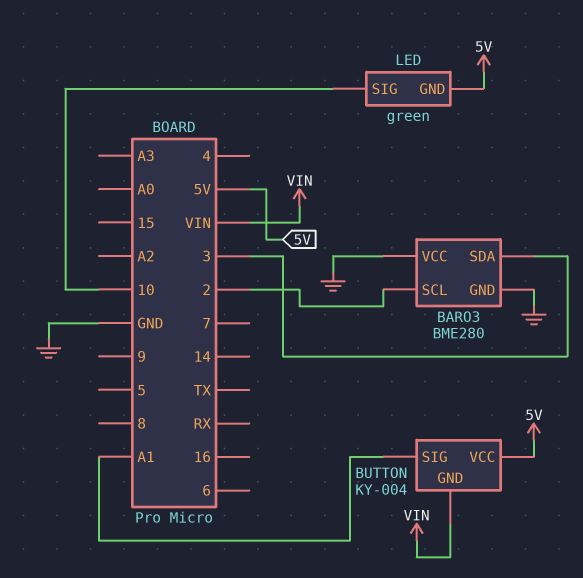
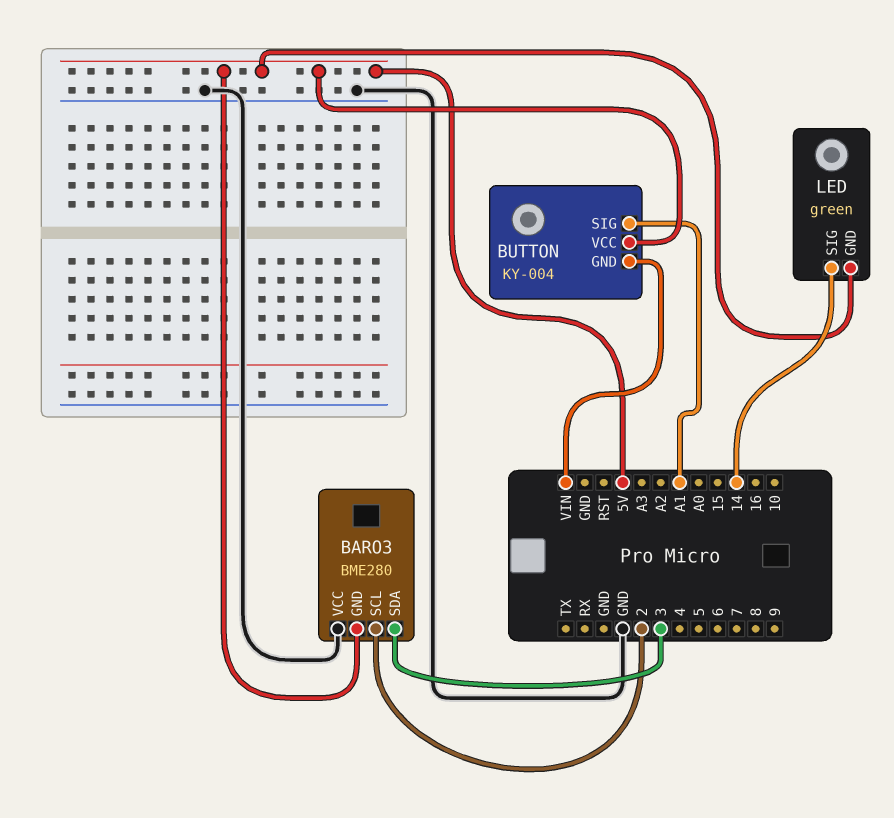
BARO3 pin GND: GND -> 5V
LED pin SIG: 10 -> 14

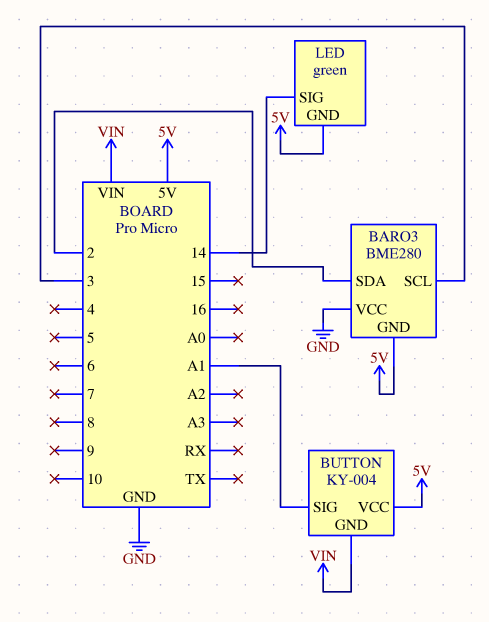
BARO3 pin SCL: 2 -> 3
BARO3 pin SDA: 3 -> 2

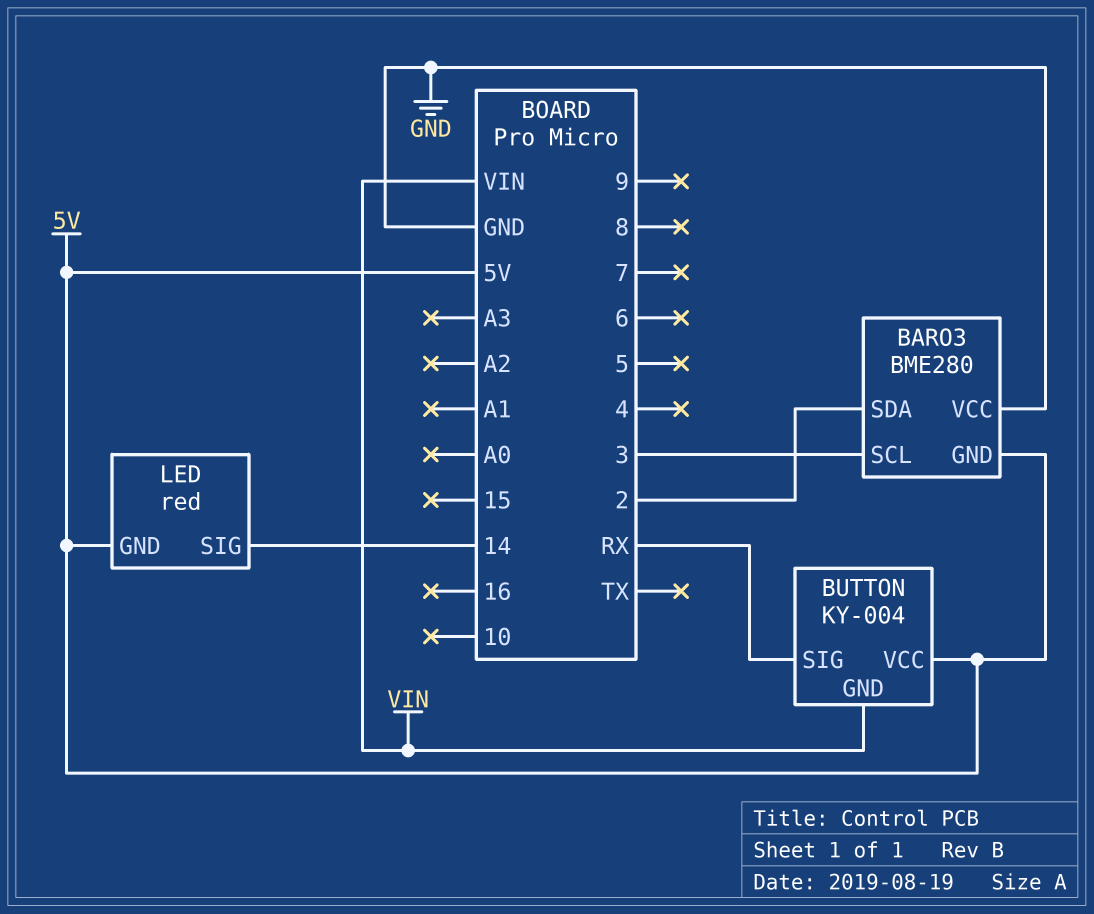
BUTTON pin SIG: A1 -> RX
LED: green -> red

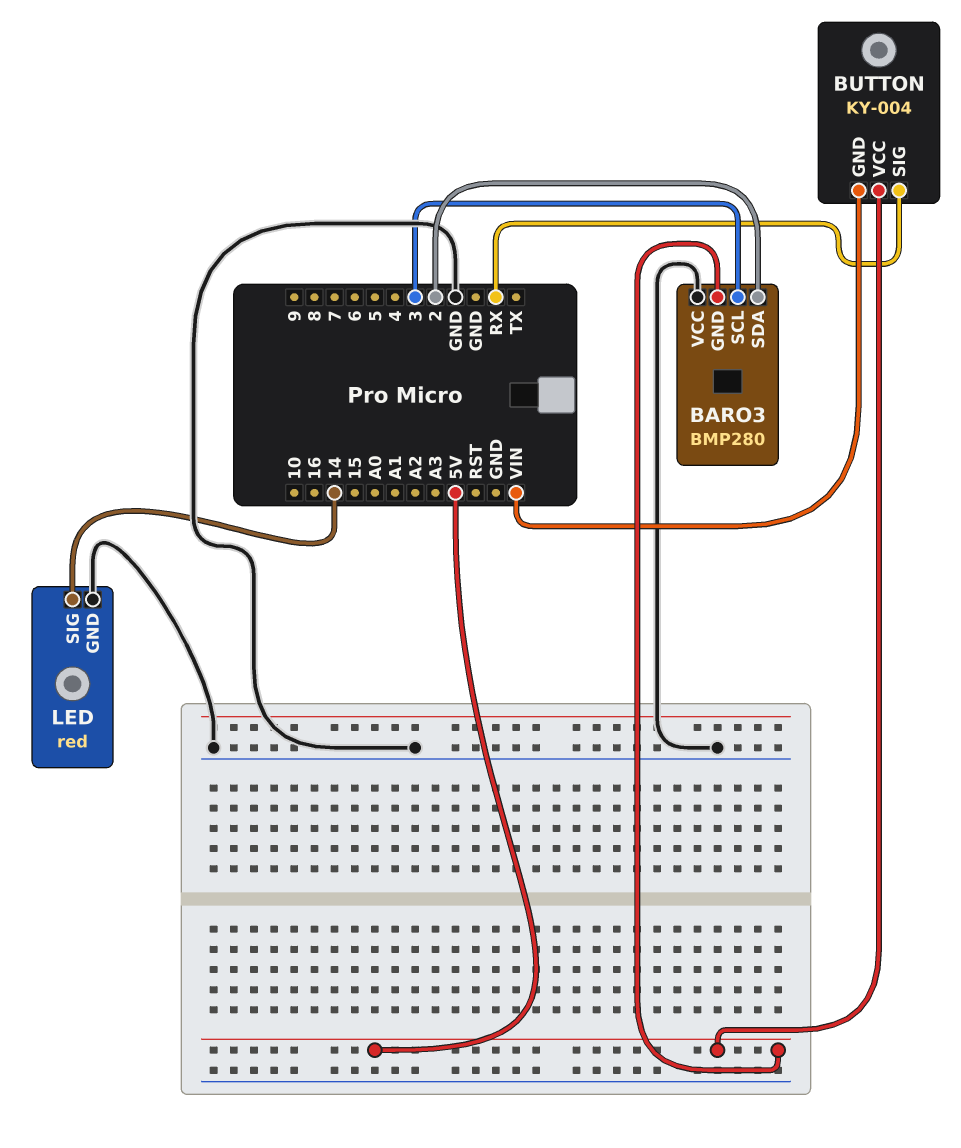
BARO3: BME280 -> BMP280
LED pin GND: 5V -> GND

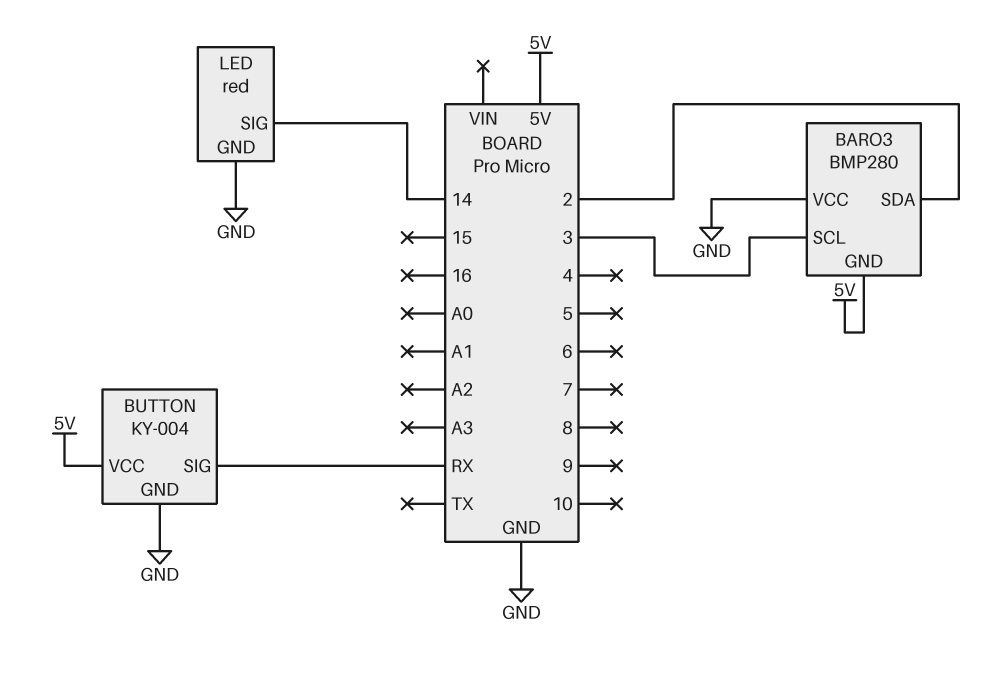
BUTTON pin GND: VIN -> GND

